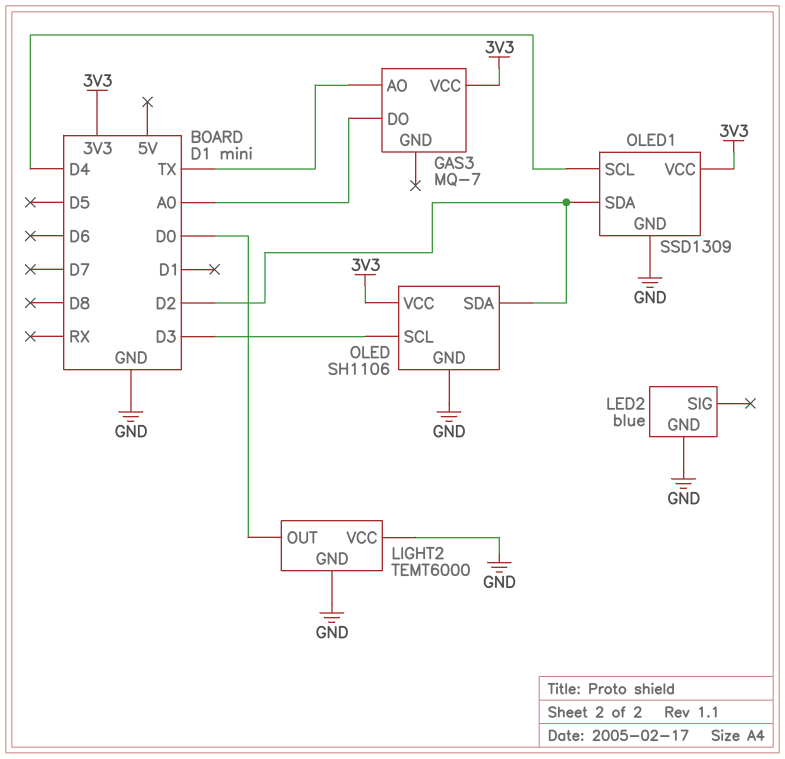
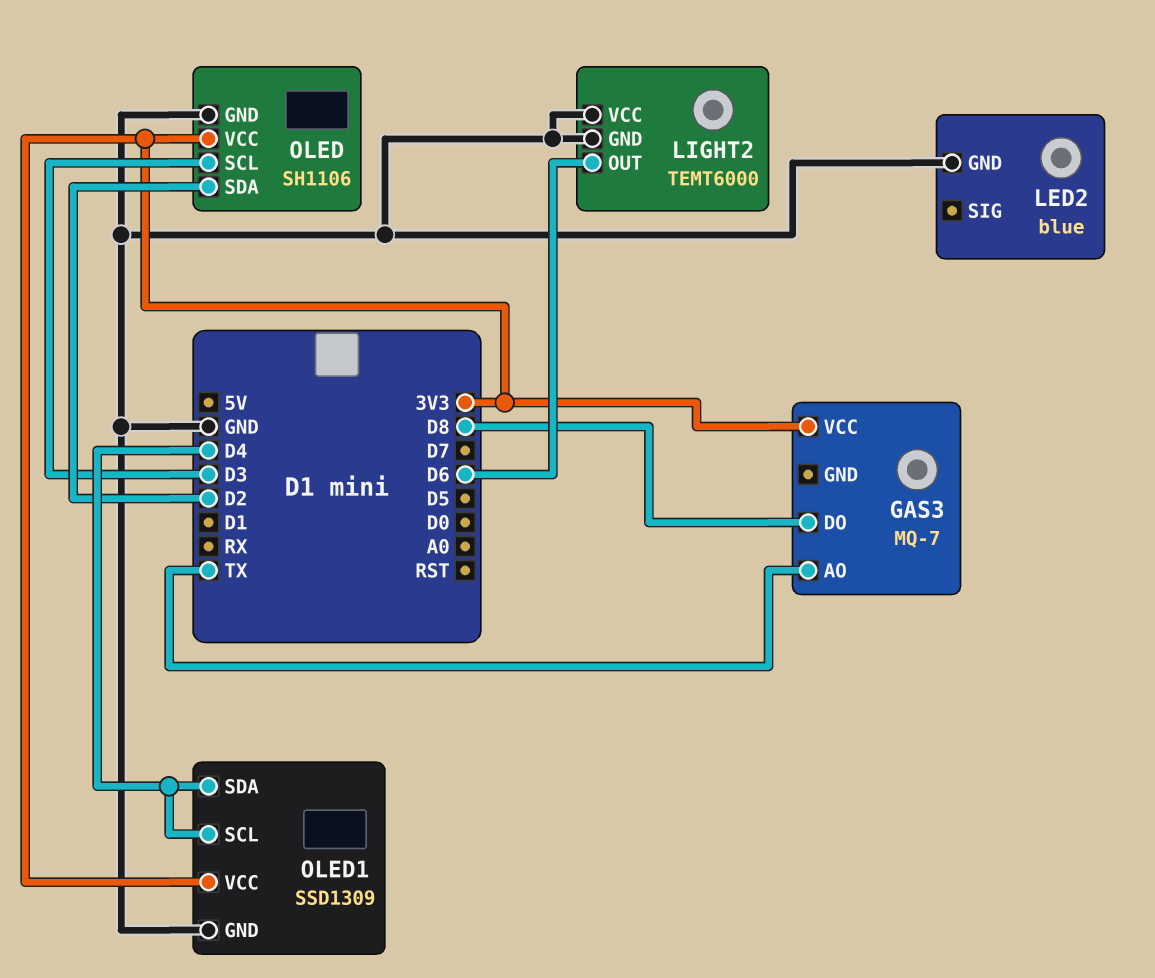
GAS3 pin DO: A0 -> D8
LIGHT2 pin OUT: D0 -> D6
OLED1 pin SDA: D2 -> D4

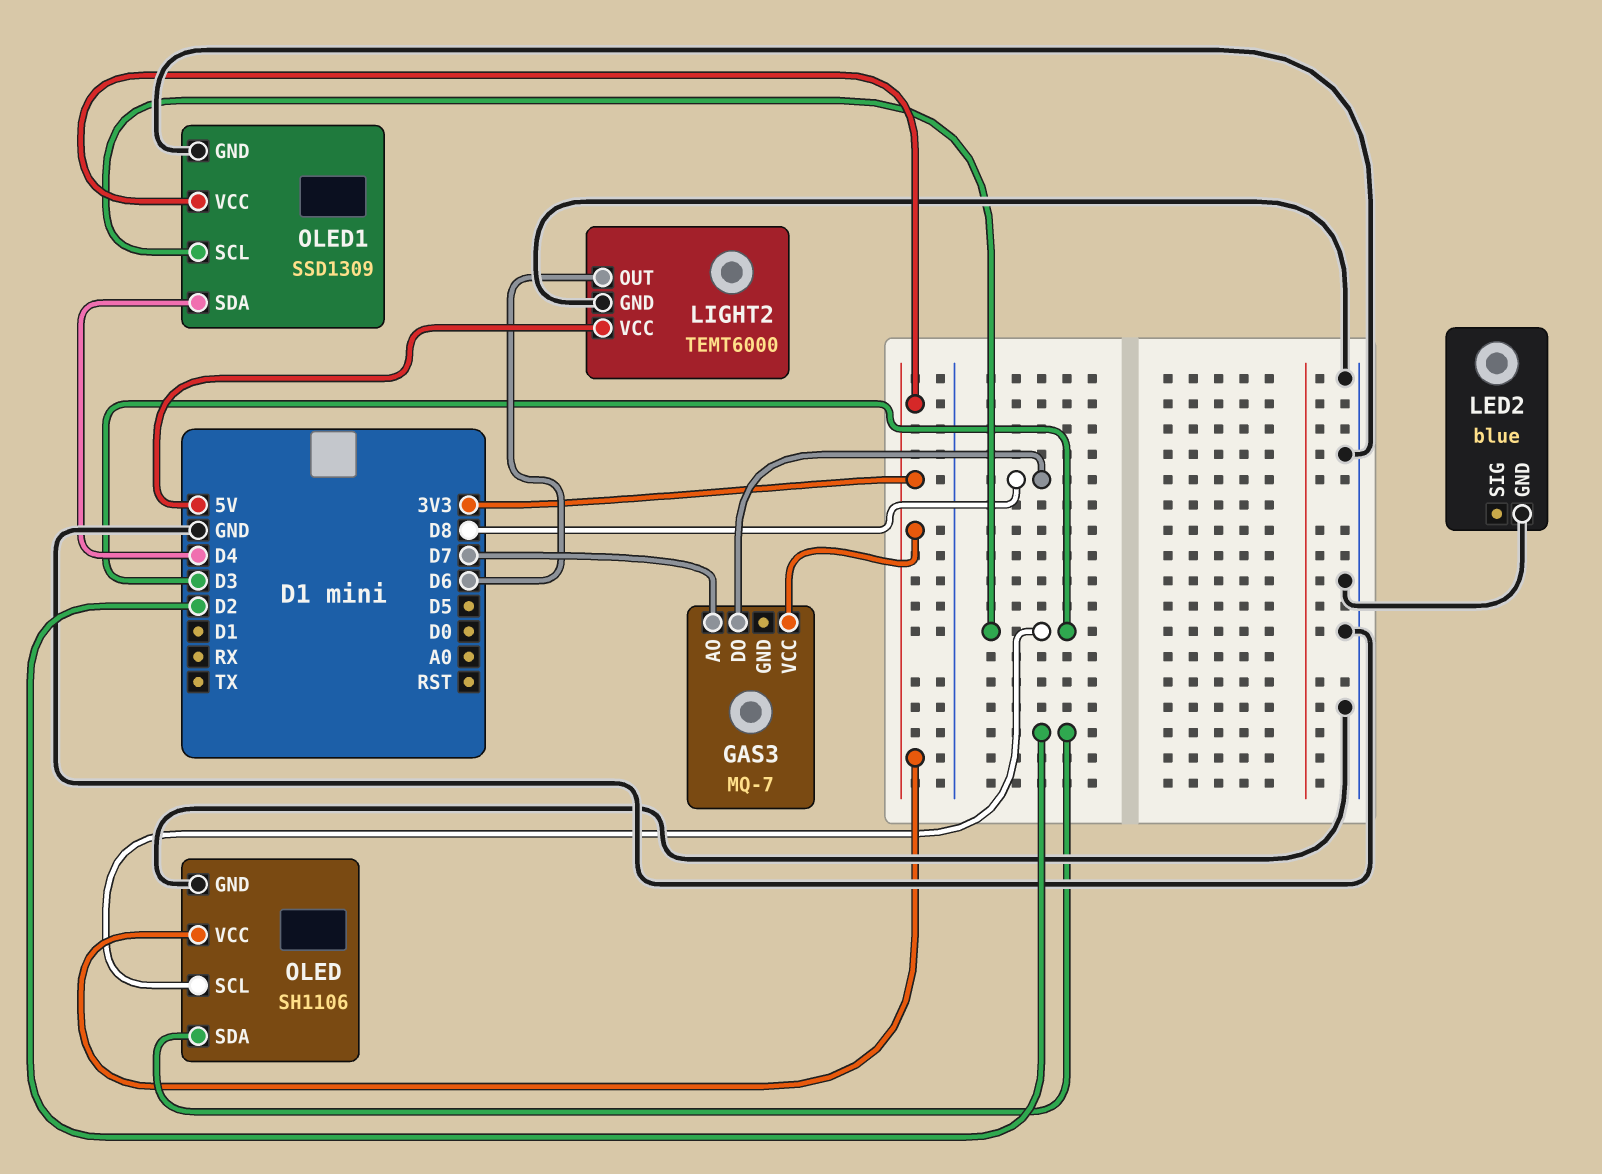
GAS3 pin AO: TX -> D7
LIGHT2 pin VCC: GND -> 5V
OLED1 pin SCL: D4 -> D3

